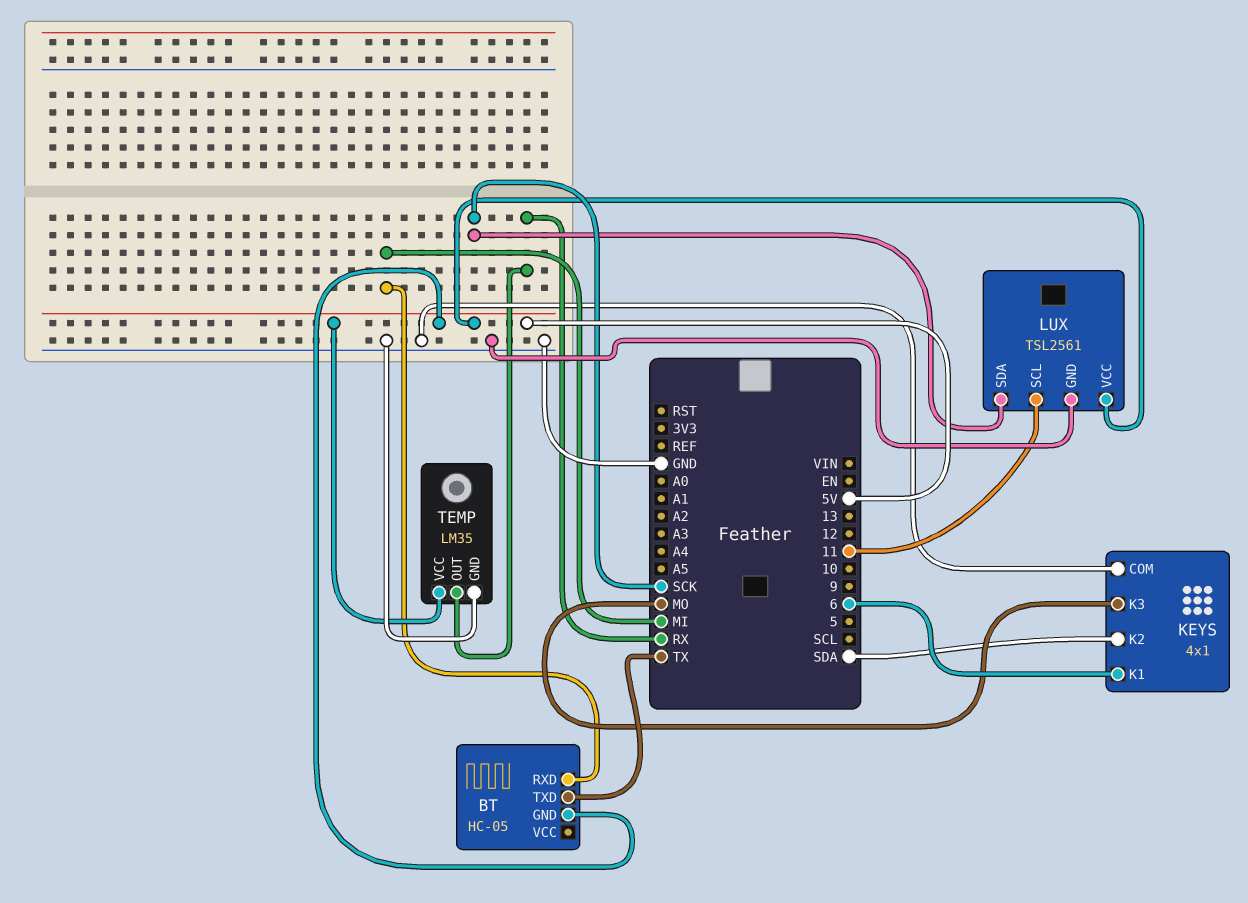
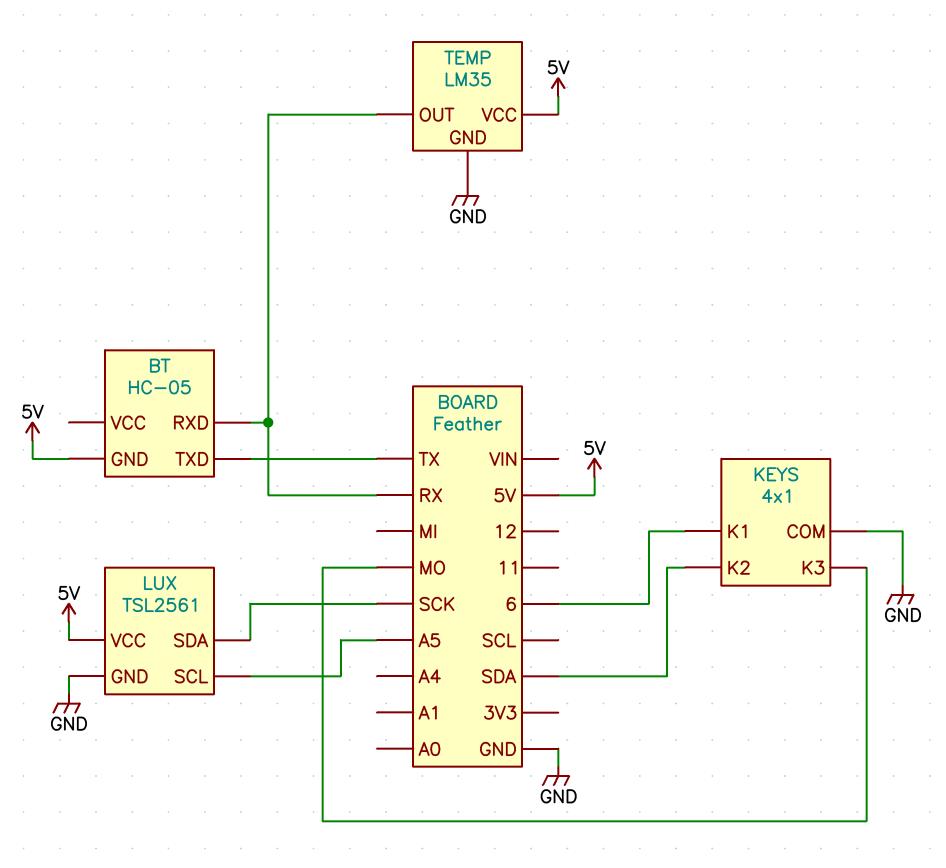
BT pin RXD: MI -> RX
LUX pin SCL: 11 -> A5

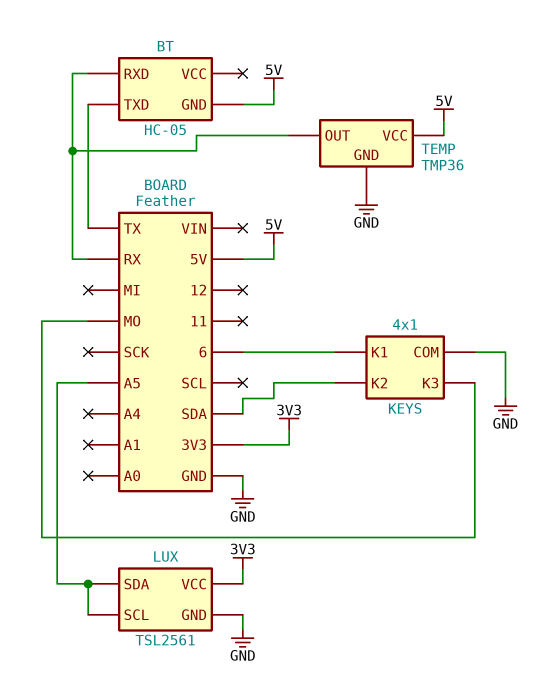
LUX pin SDA: SCK -> A5
LUX pin VCC: 5V -> 3V3
TEMP: LM35 -> TMP36

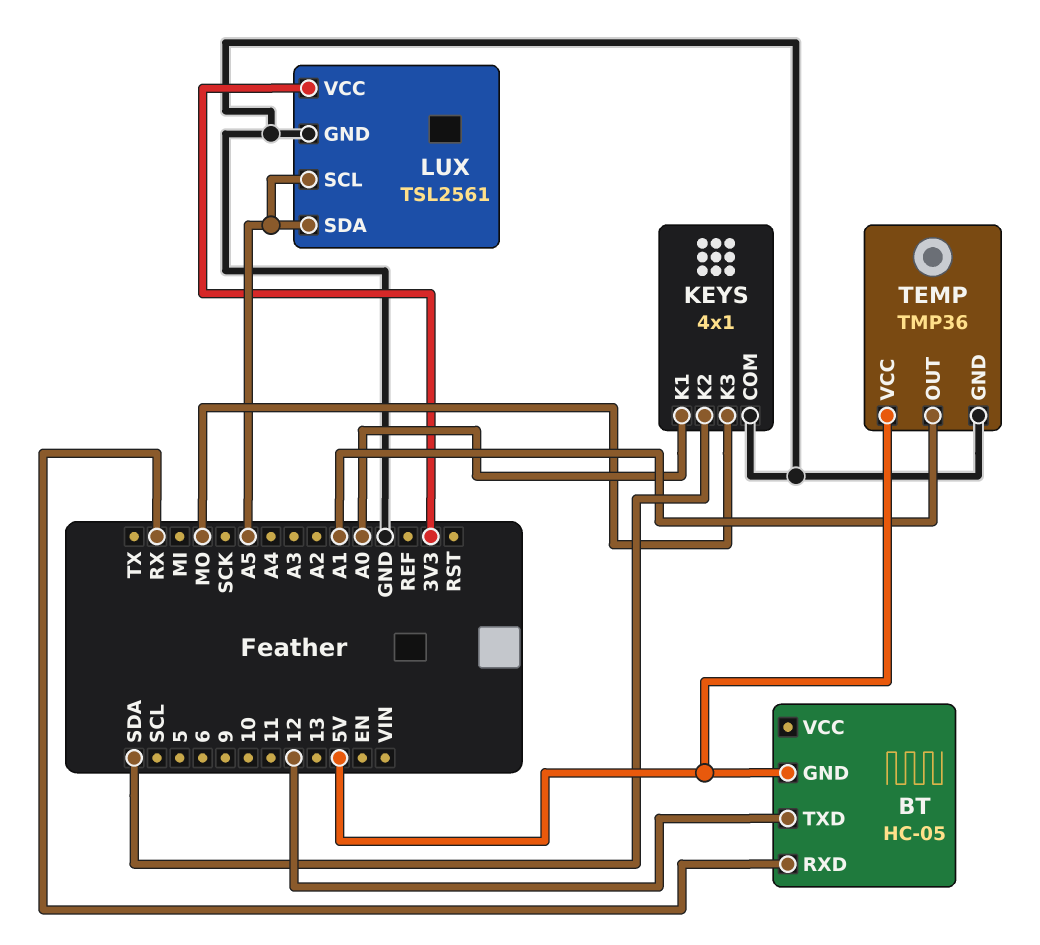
BT pin TXD: TX -> 12
KEYS pin K1: 6 -> A0
TEMP pin OUT: RX -> A1

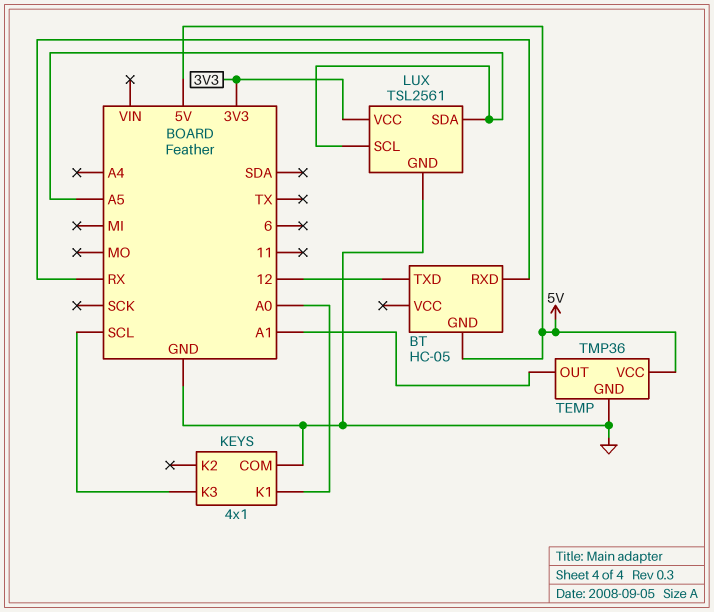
KEYS pin K2: SDA -> none
KEYS pin K3: MO -> SCL

